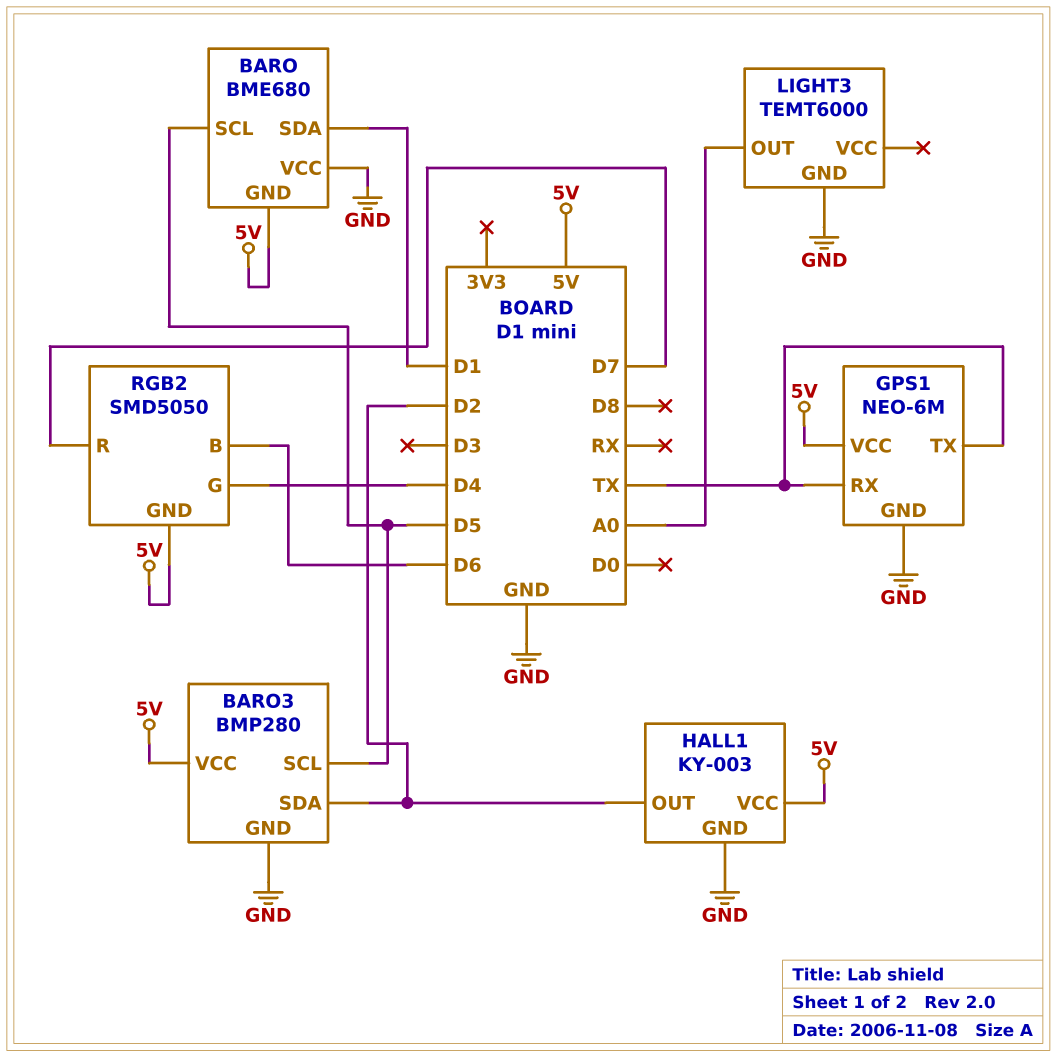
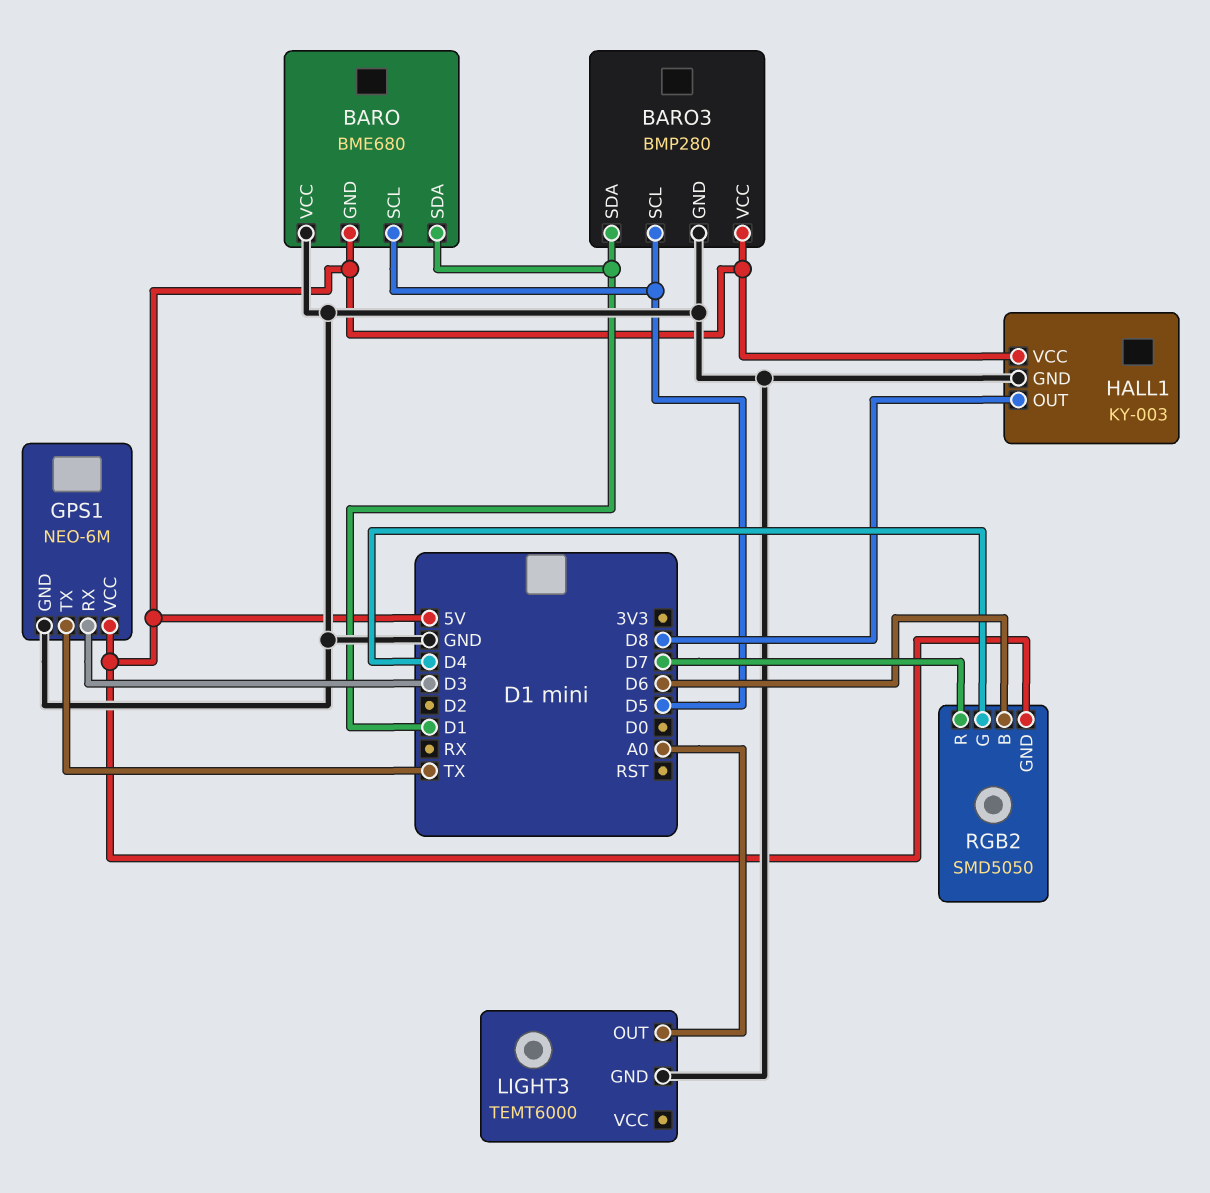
BARO3 pin SDA: D2 -> D1
GPS1 pin RX: TX -> D3
HALL1 pin OUT: D2 -> D8

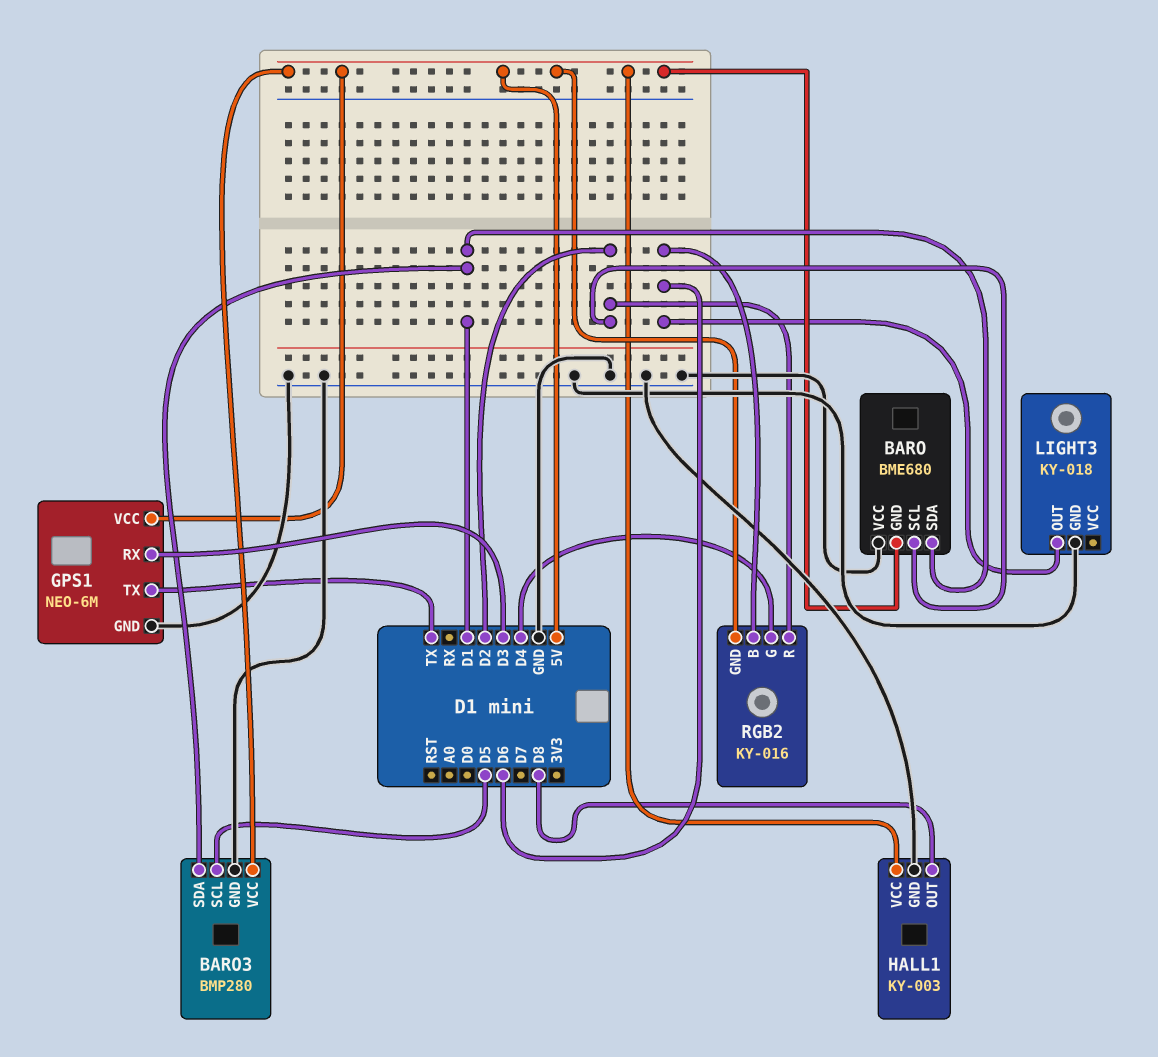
BARO pin SCL: D5 -> D2
LIGHT3: TEMT6000 -> KY-018
LIGHT3 pin OUT: A0 -> D6
RGB2: SMD5050 -> KY-016
RGB2 pin R: D7 -> D2

